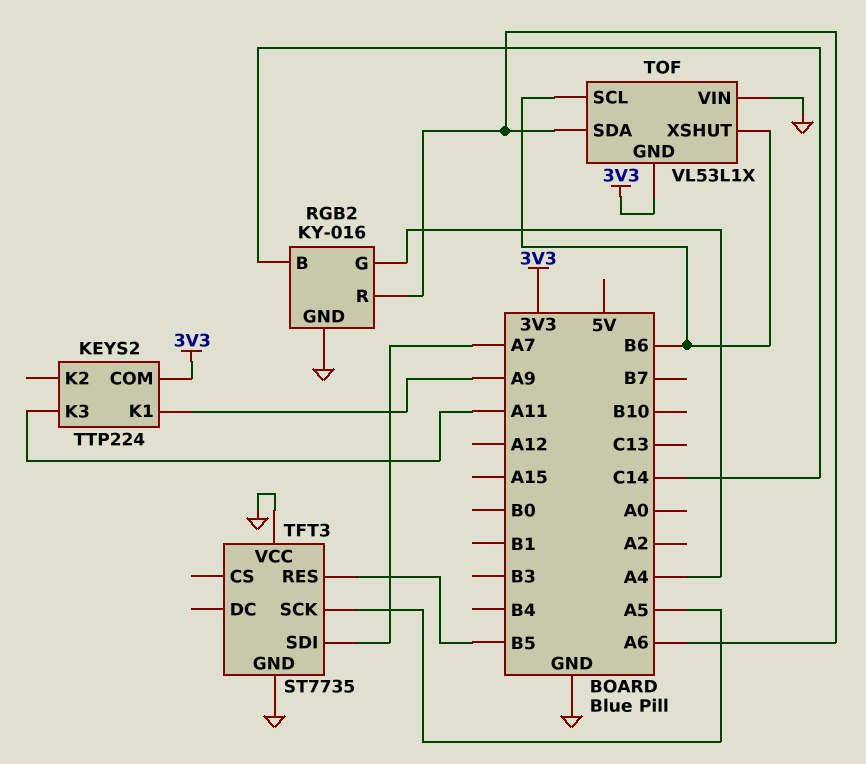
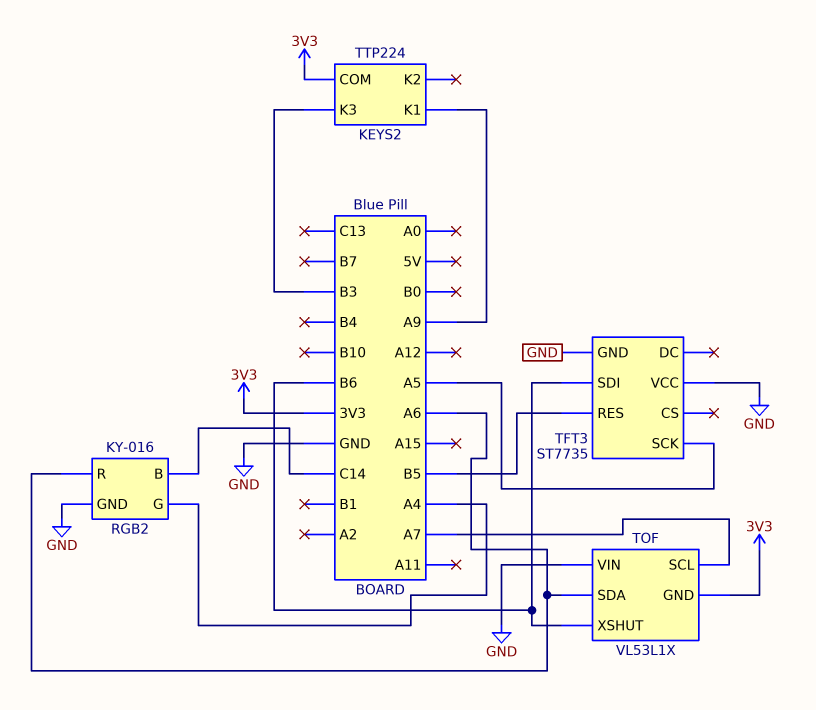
KEYS2 pin K3: A11 -> B3
TFT3 pin SDI: A7 -> B6
TOF pin SCL: B6 -> A7

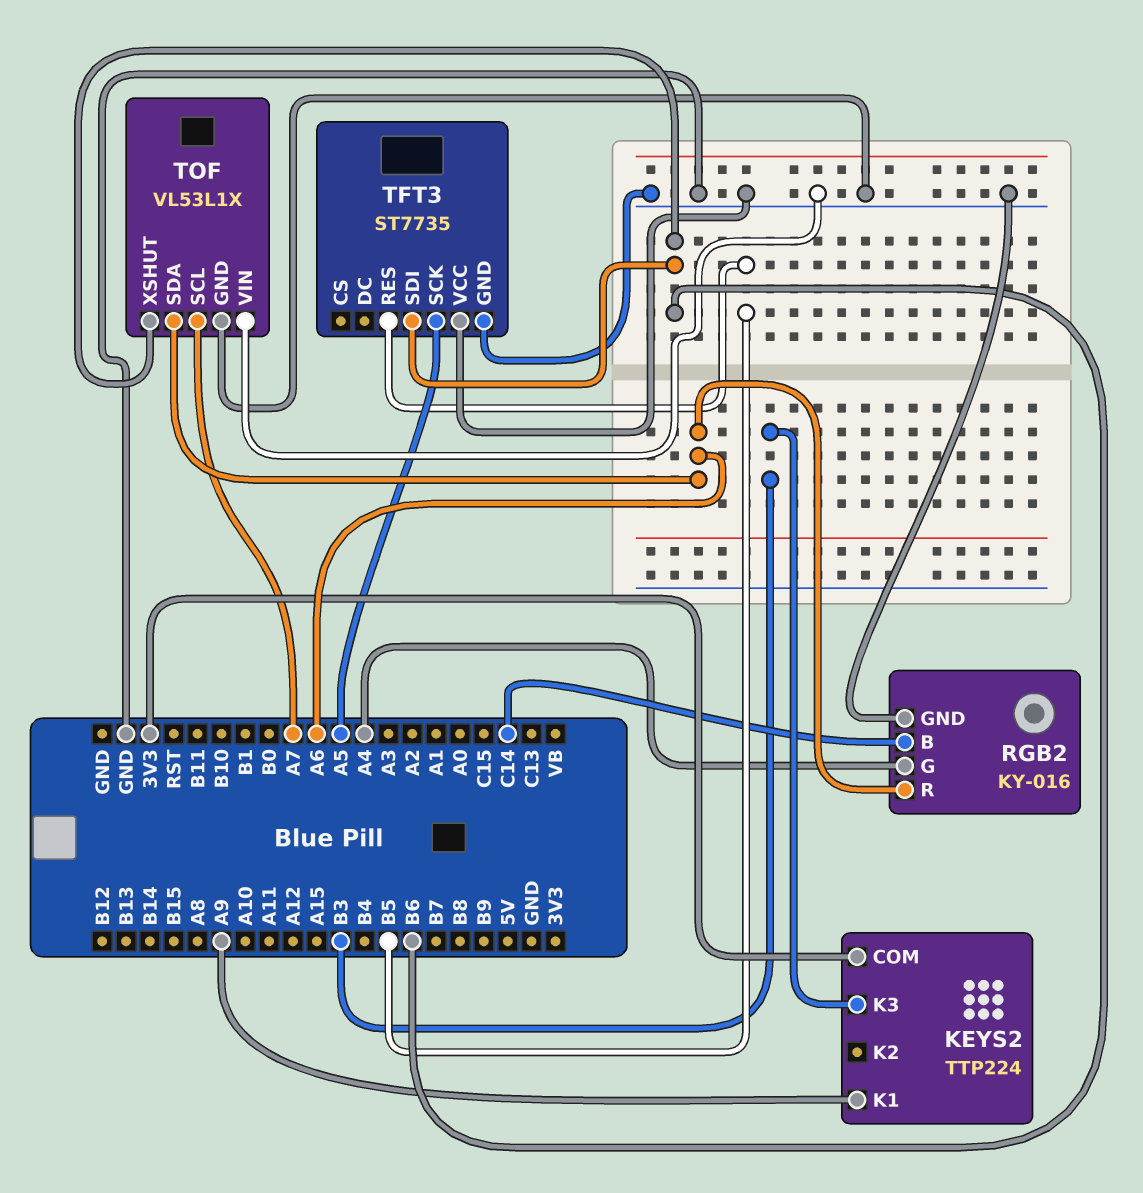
TOF pin GND: 3V3 -> GND

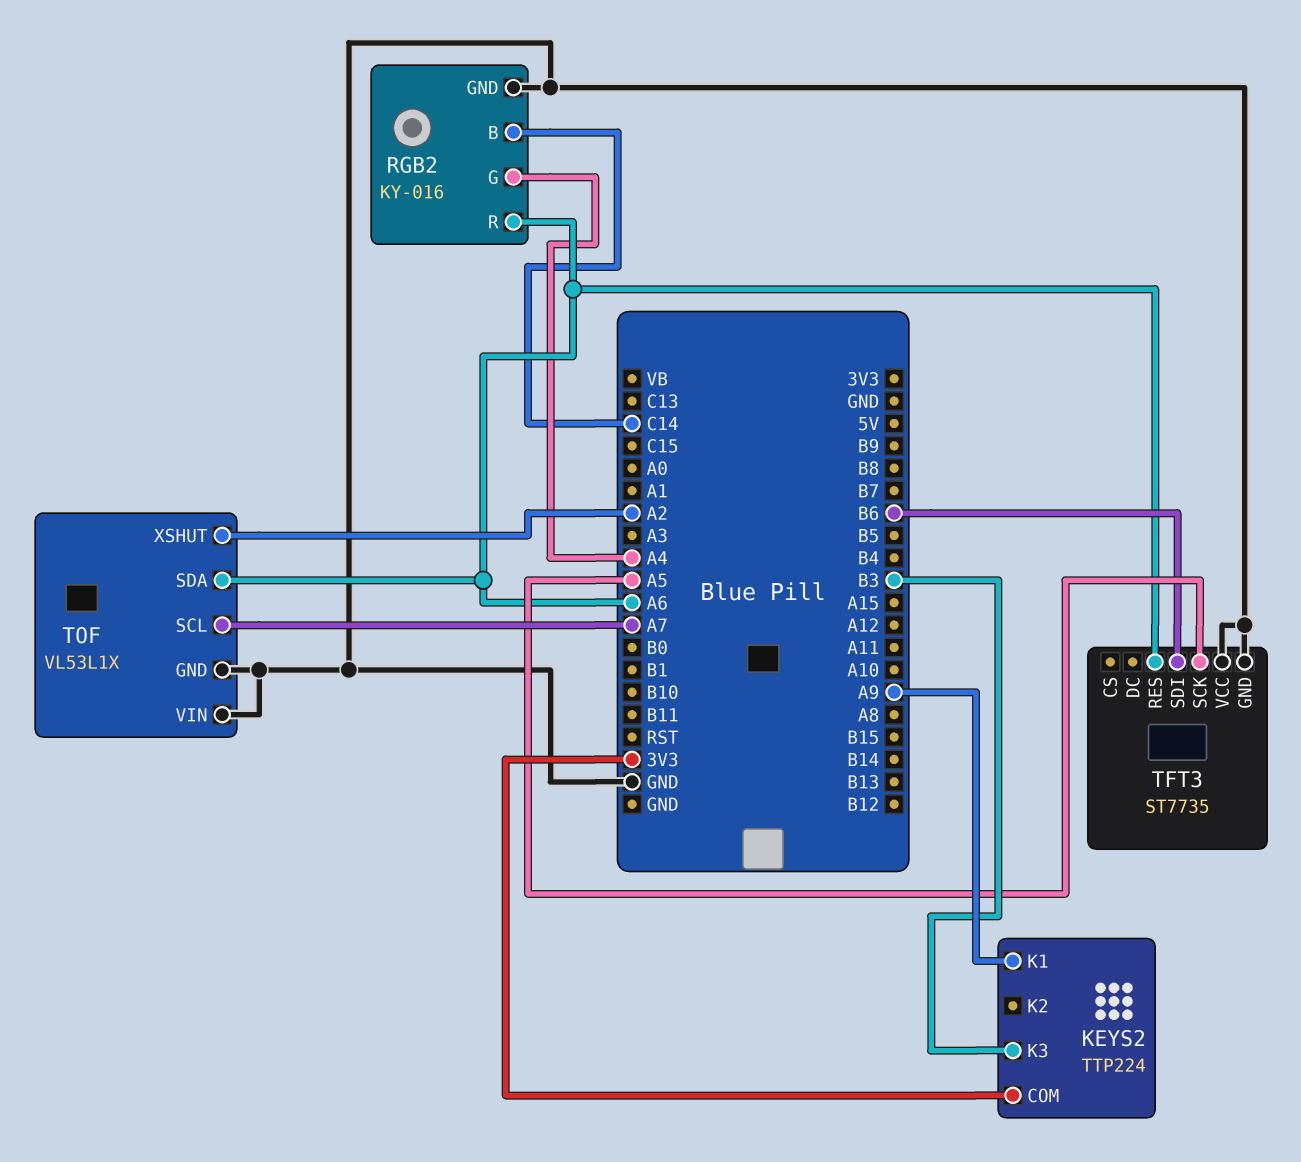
TFT3 pin RES: B5 -> A6
TOF pin XSHUT: B6 -> A2

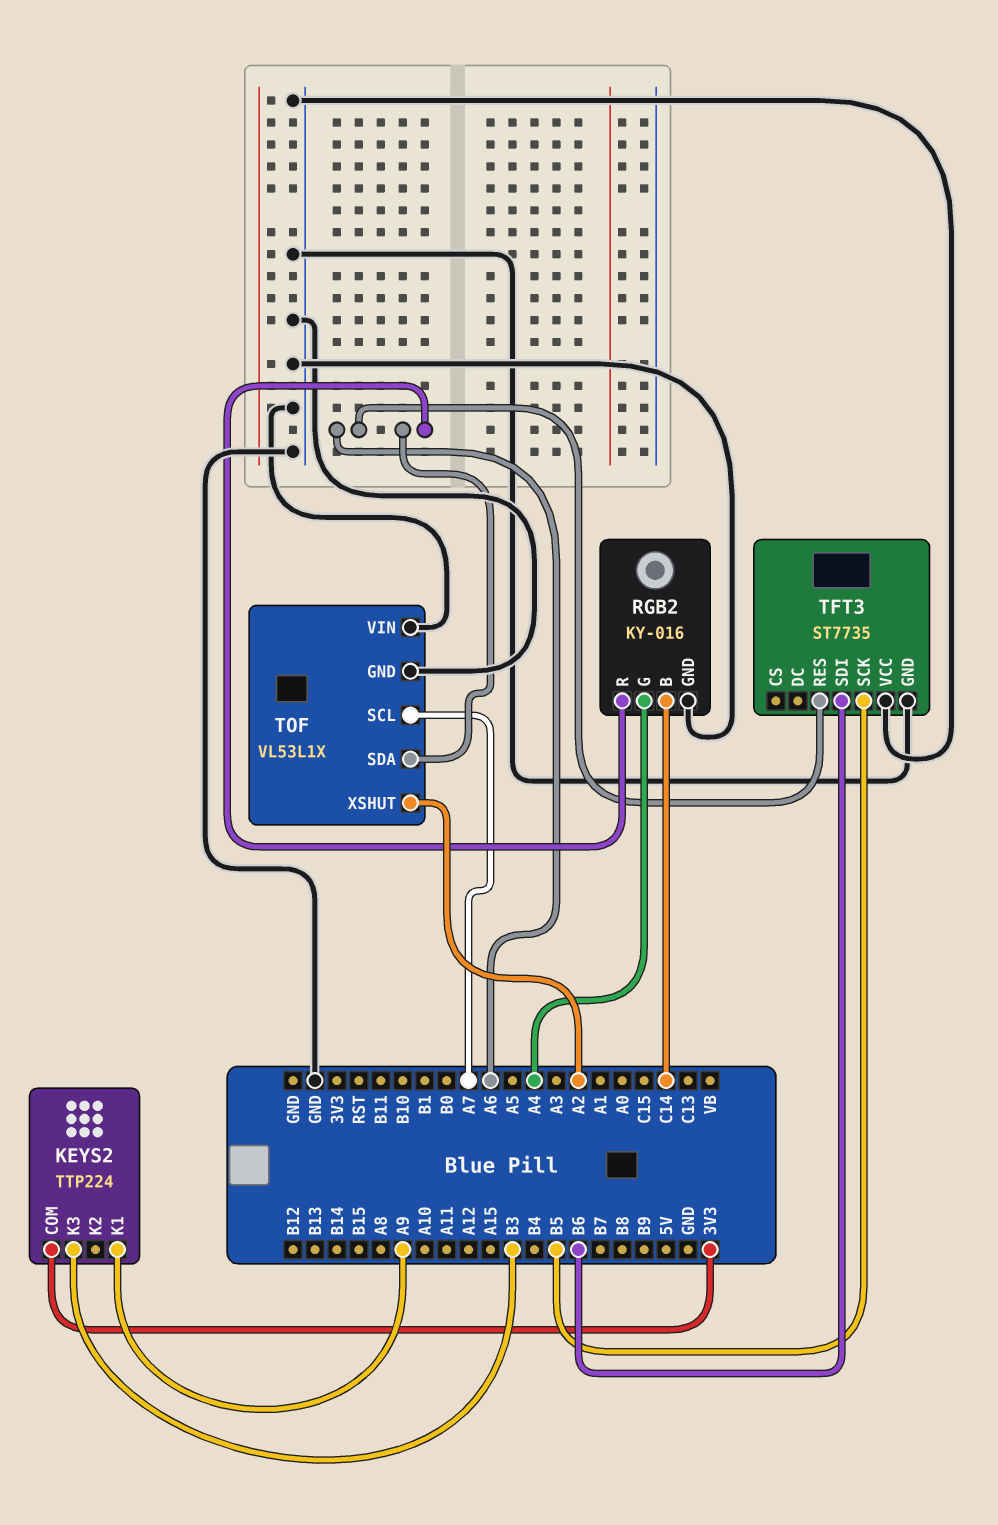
TFT3 pin SCK: A5 -> B5

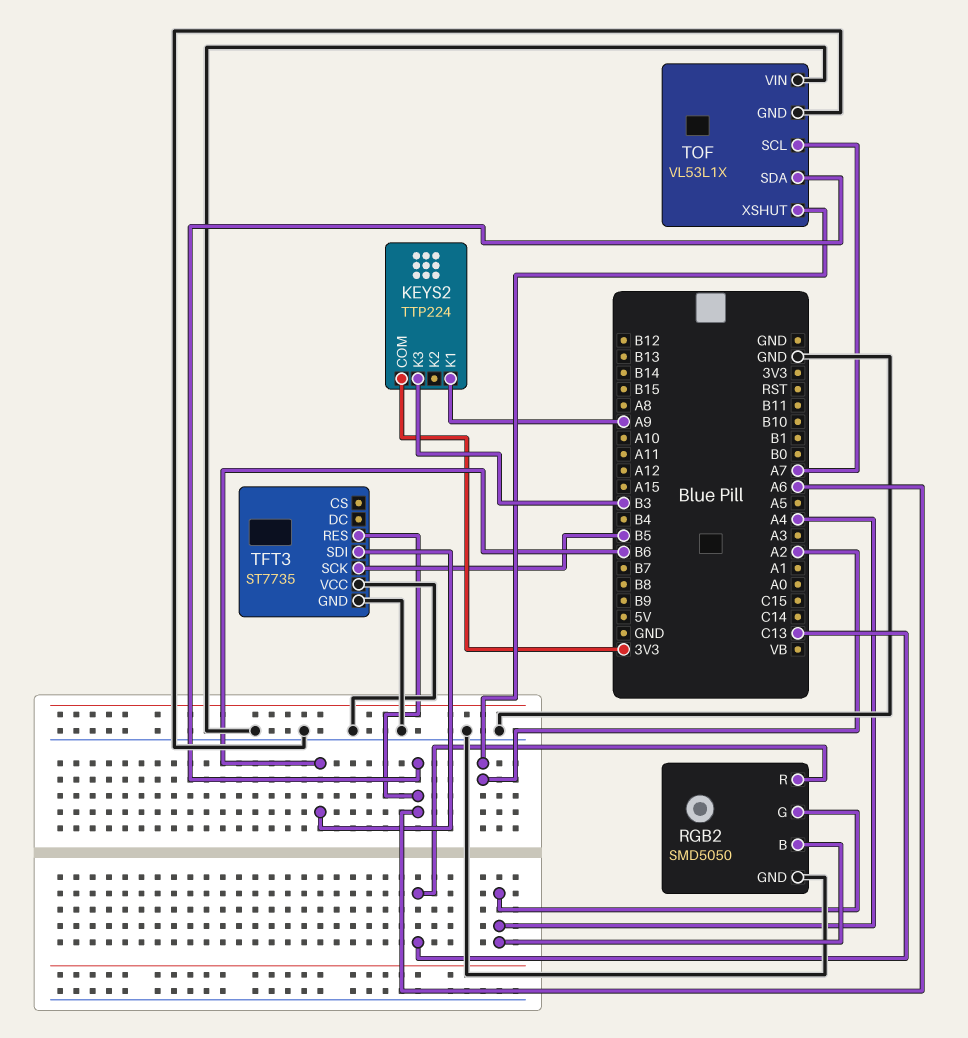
RGB2: KY-016 -> SMD5050
RGB2 pin B: C14 -> A4
RGB2 pin R: A6 -> C13

